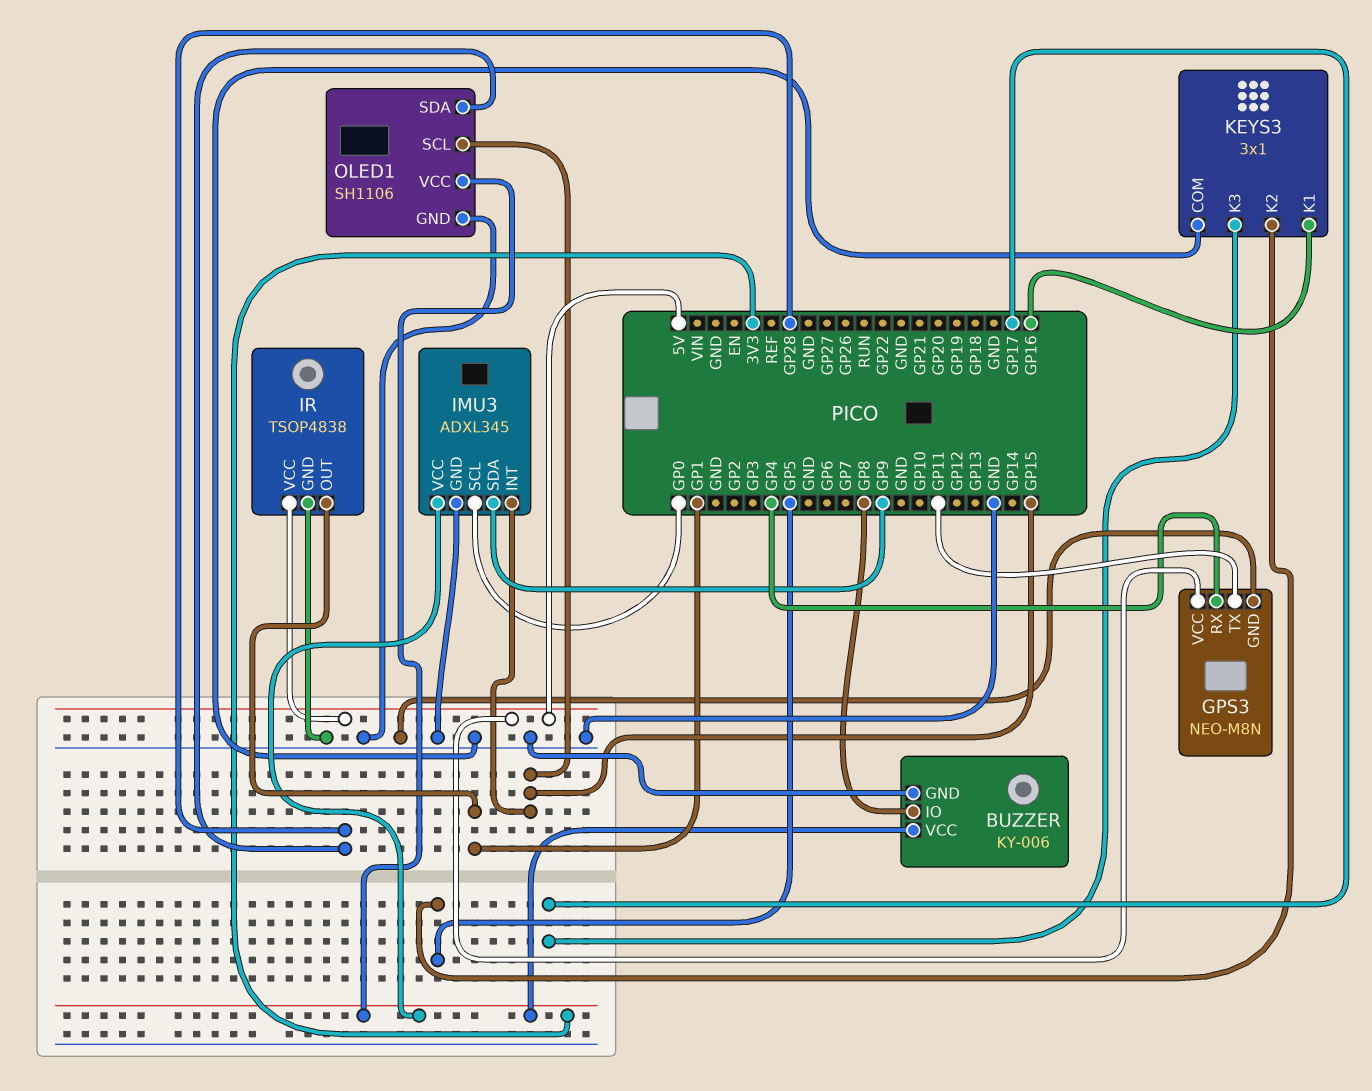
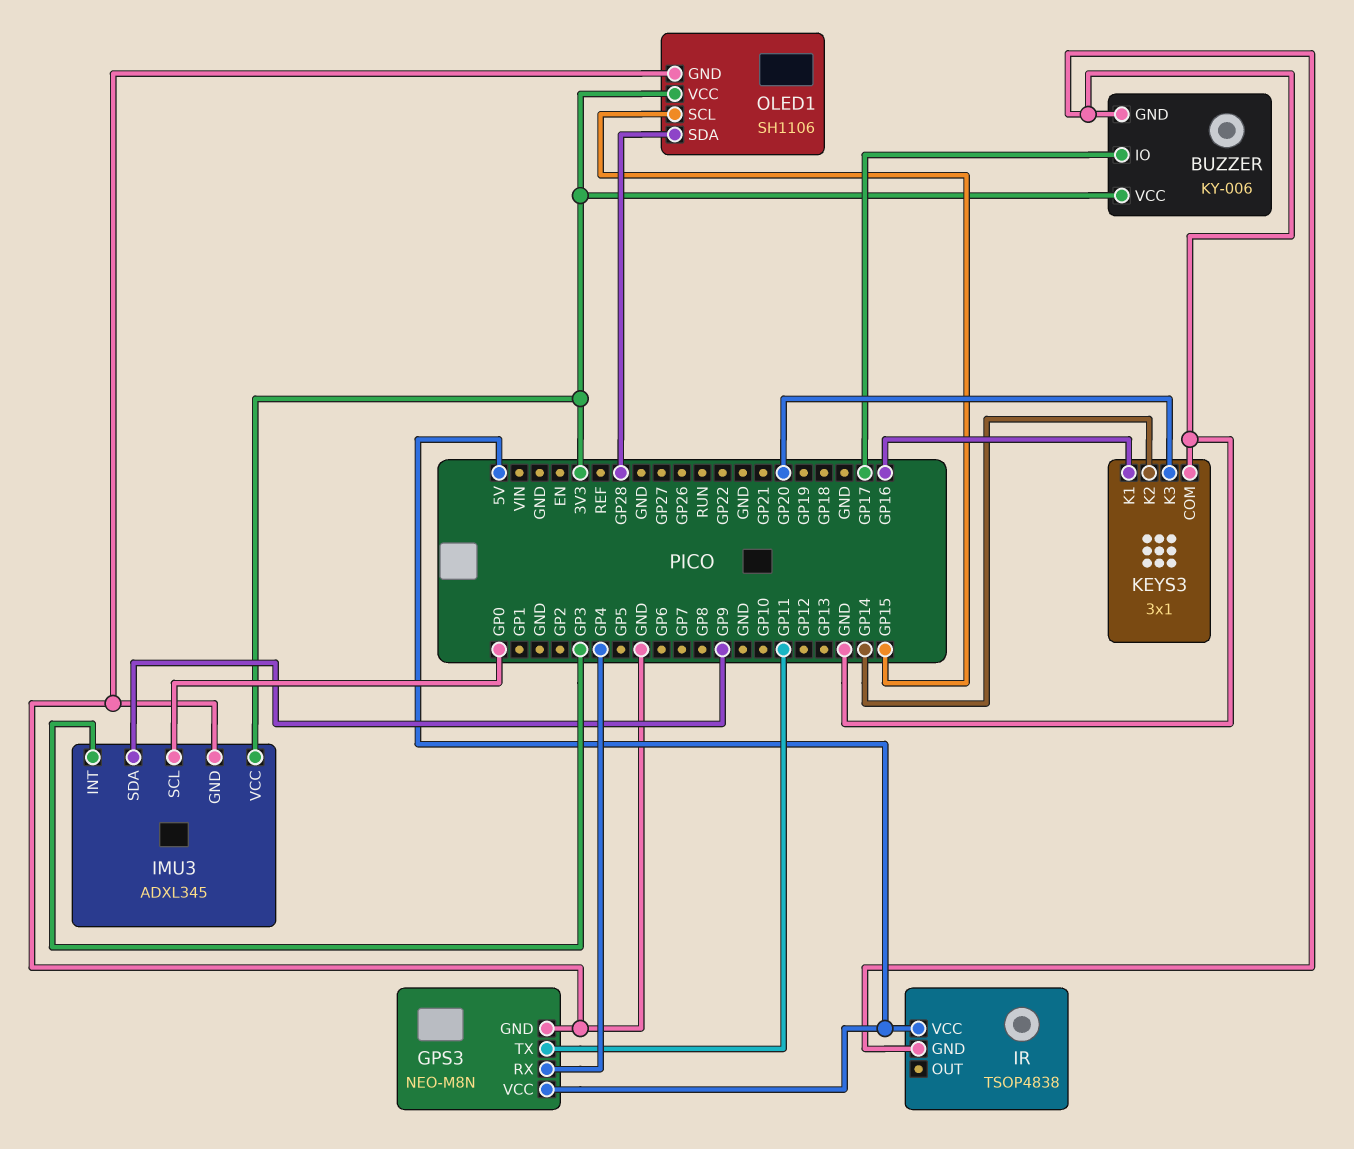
BUZZER pin IO: GP8 -> GP17
IMU3 pin INT: GP15 -> GP3
IR pin OUT: GP1 -> none
KEYS3 pin K2: GP5 -> GP14
KEYS3 pin K3: GP17 -> GP20

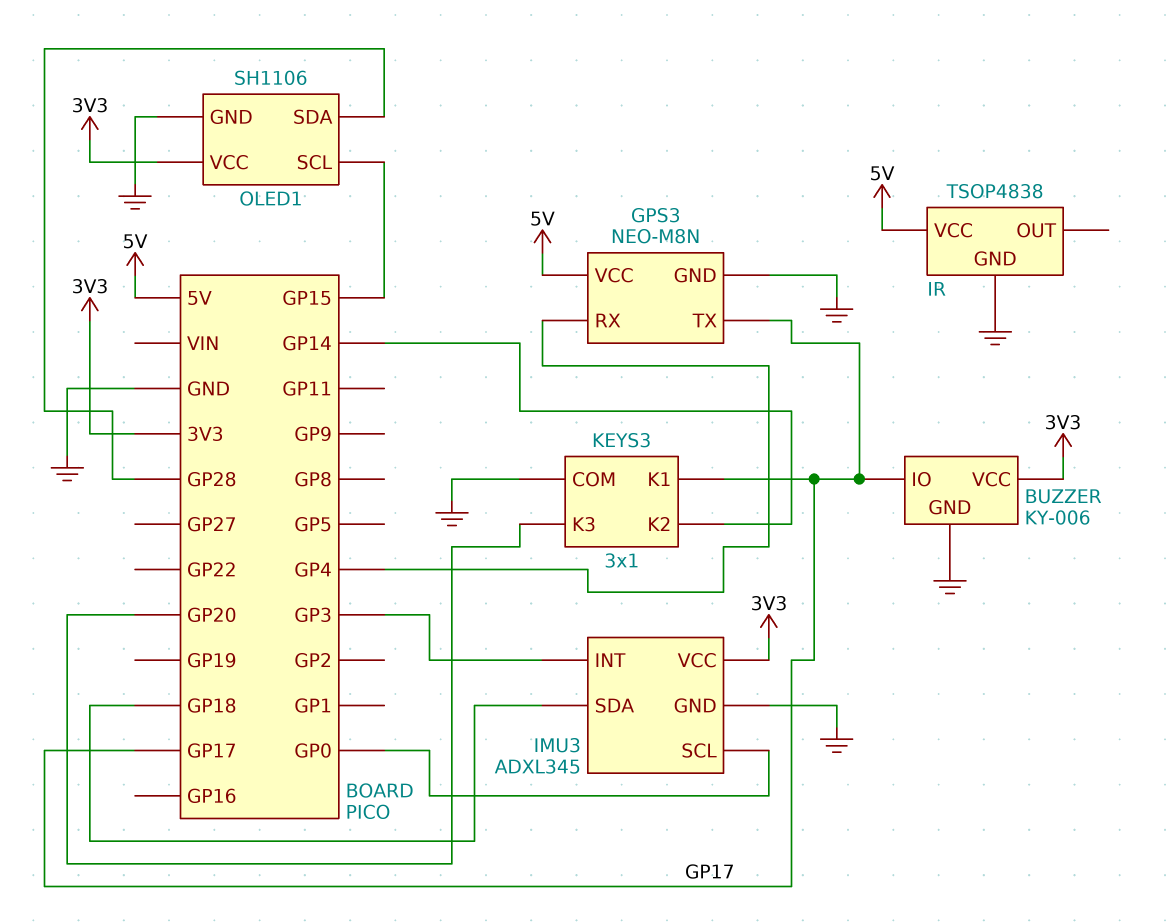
GPS3 pin TX: GP11 -> GP17
IMU3 pin SDA: GP9 -> GP18
KEYS3 pin K1: GP16 -> GP17

